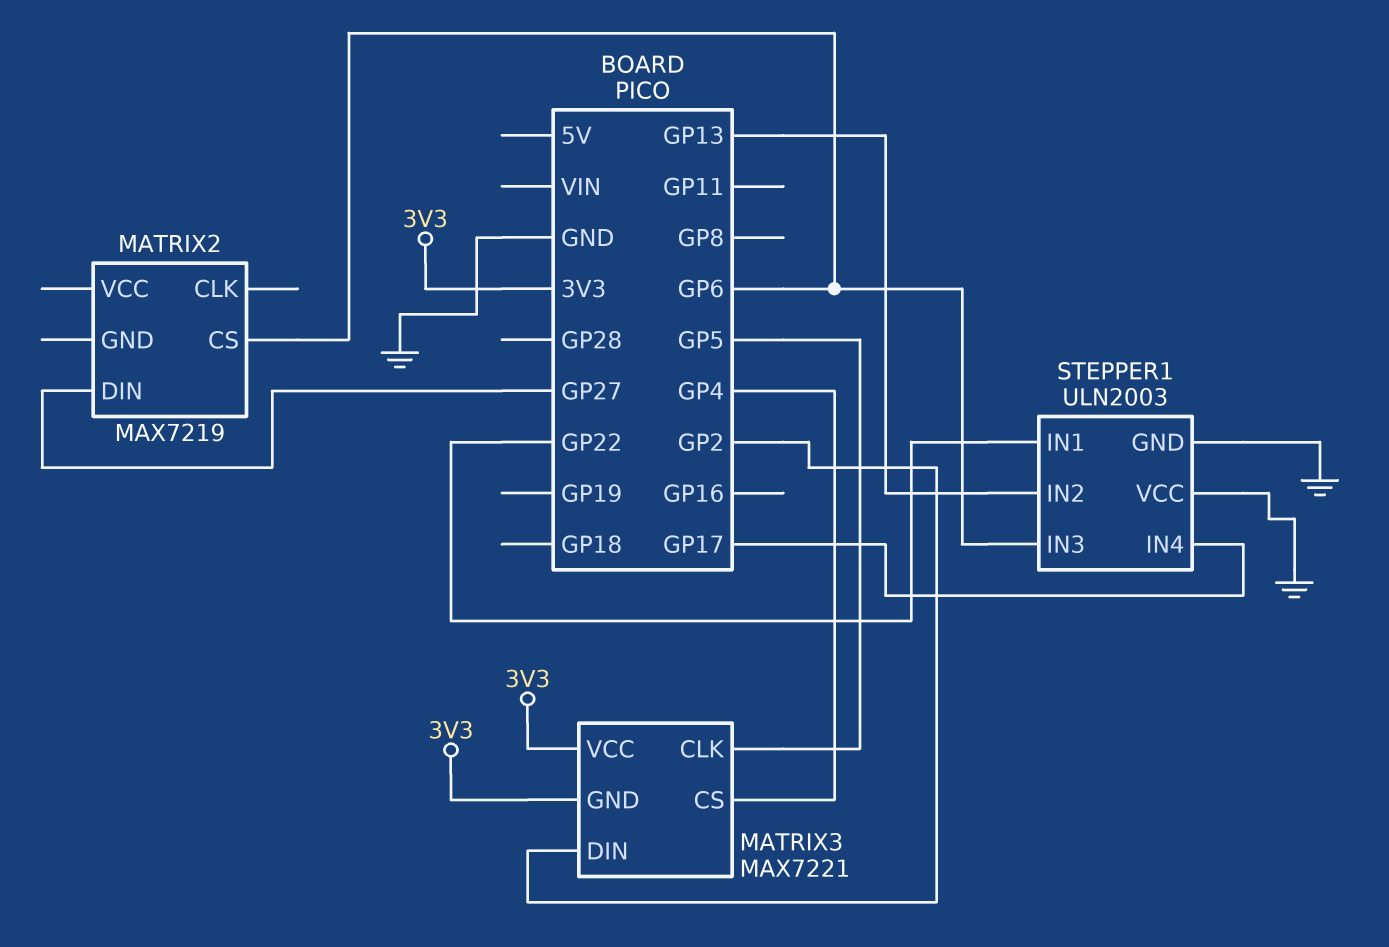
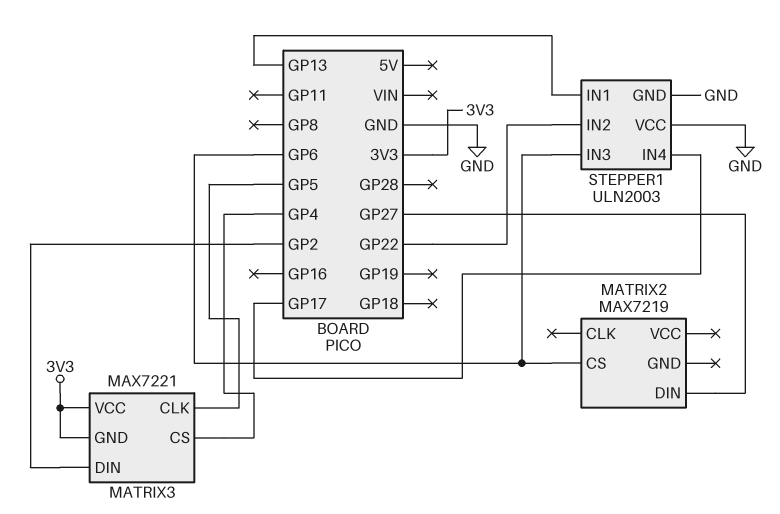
STEPPER1 pin IN1: GP22 -> GP13
STEPPER1 pin IN2: GP13 -> GP22

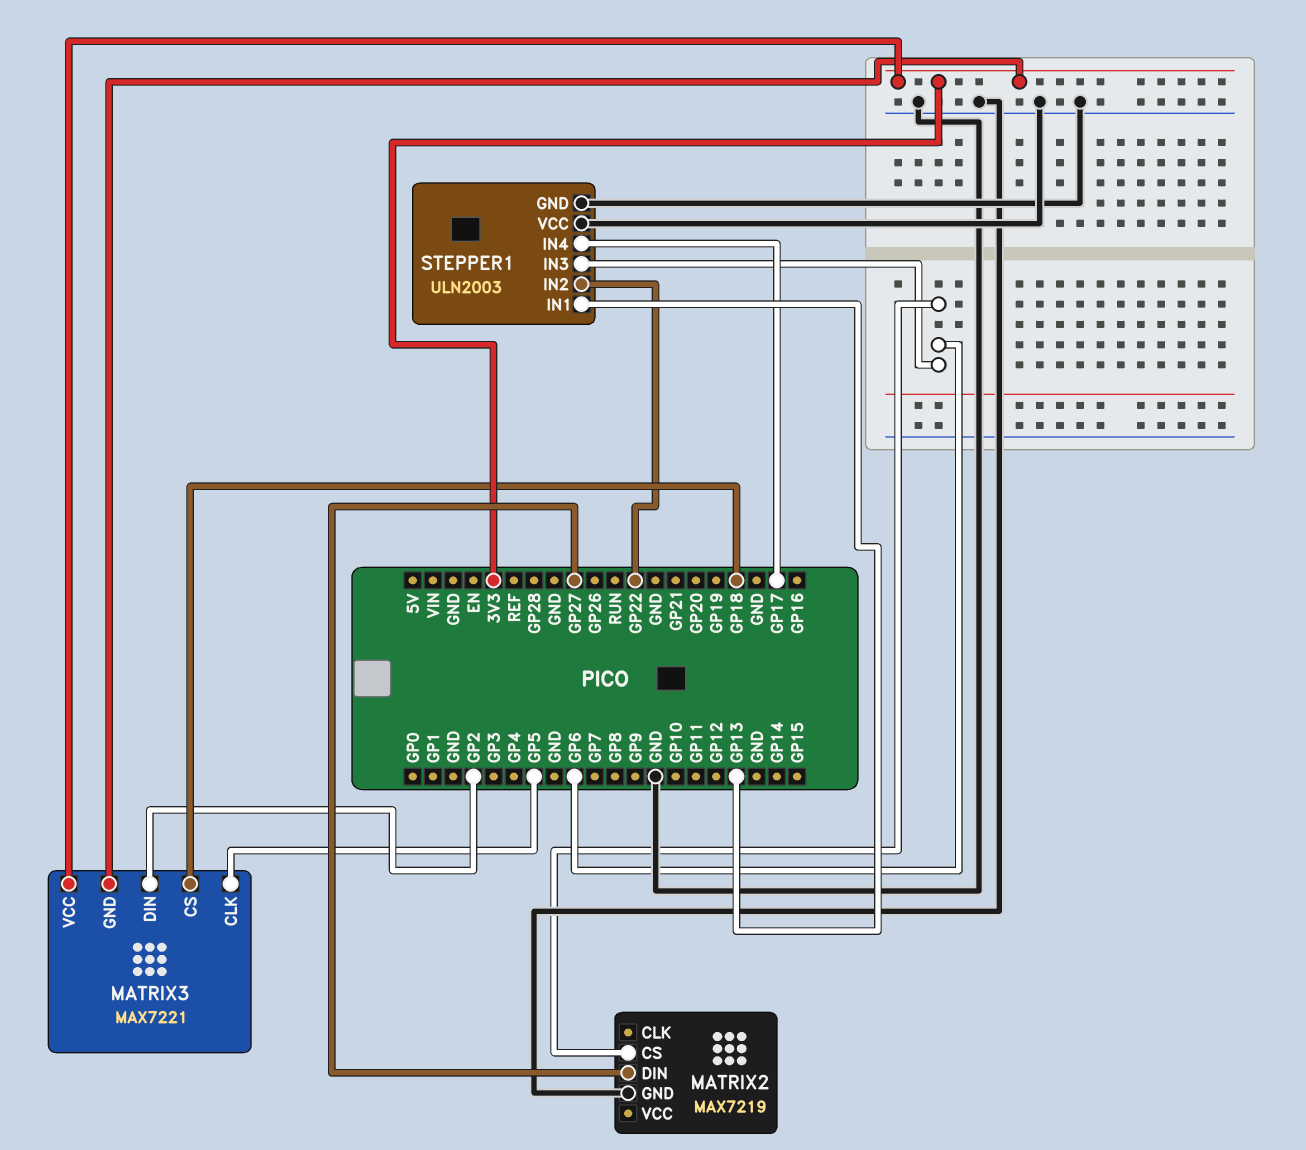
MATRIX2 pin GND: none -> GND
MATRIX3 pin CS: GP4 -> GP18

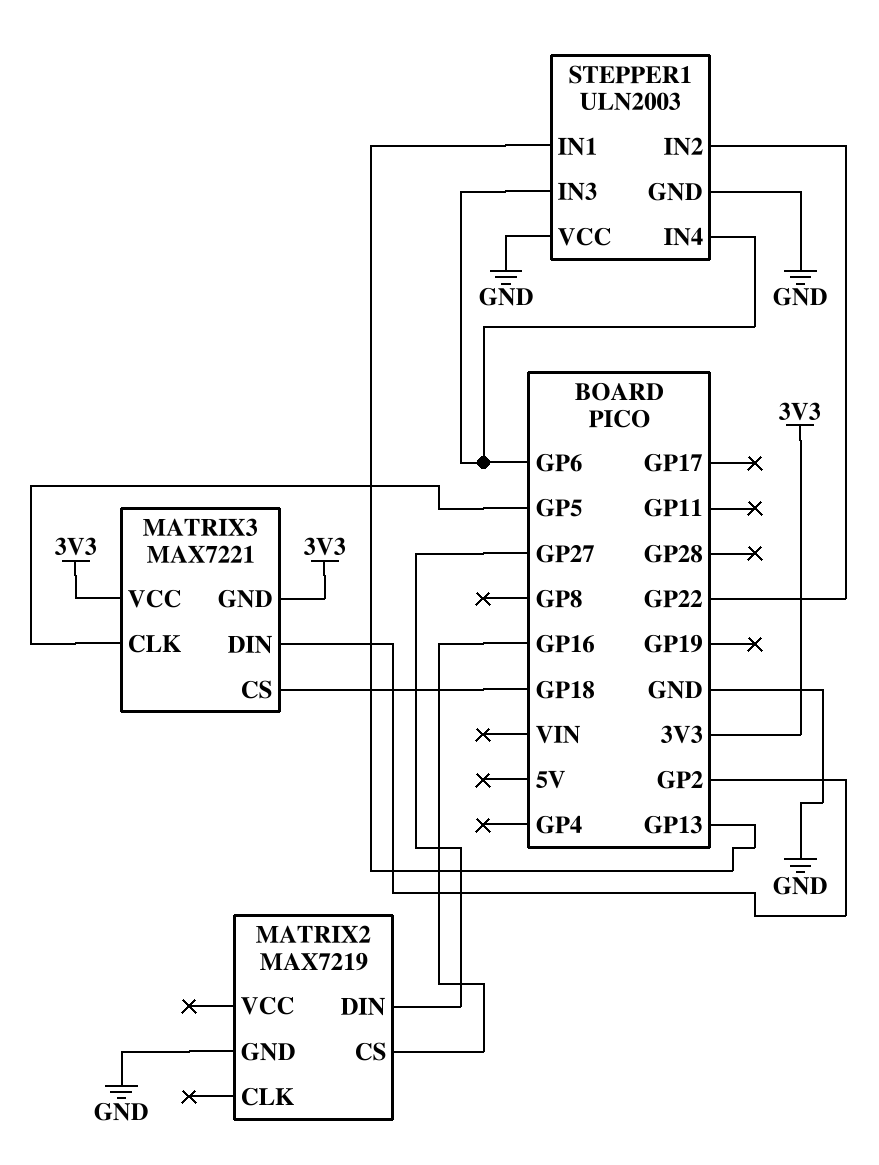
MATRIX2 pin CS: GP6 -> GP16
STEPPER1 pin IN4: GP17 -> GP6

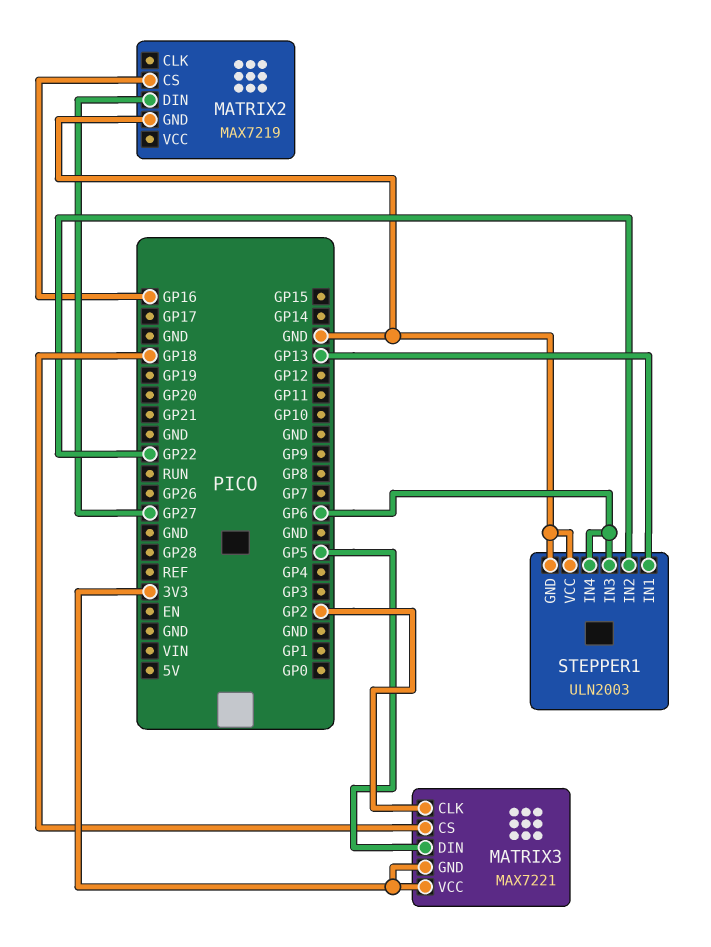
MATRIX3 pin CLK: GP5 -> GP2
MATRIX3 pin DIN: GP2 -> GP5

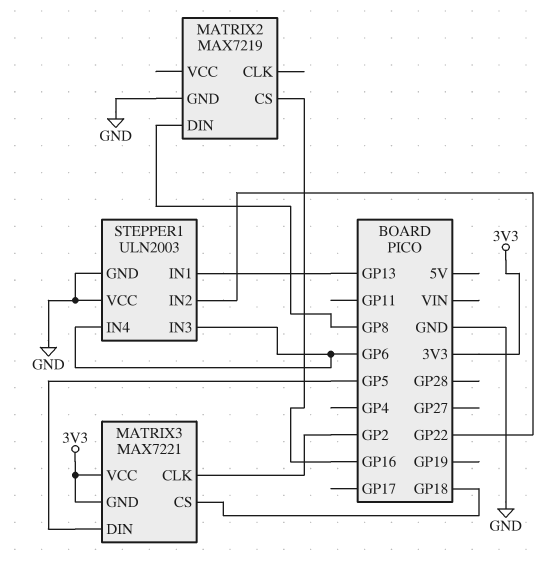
MATRIX2 pin DIN: GP27 -> GP8

